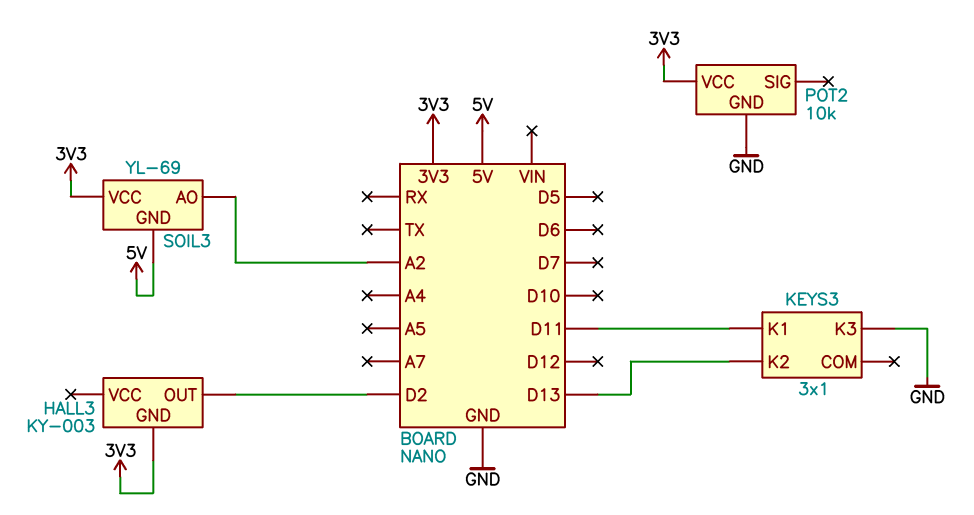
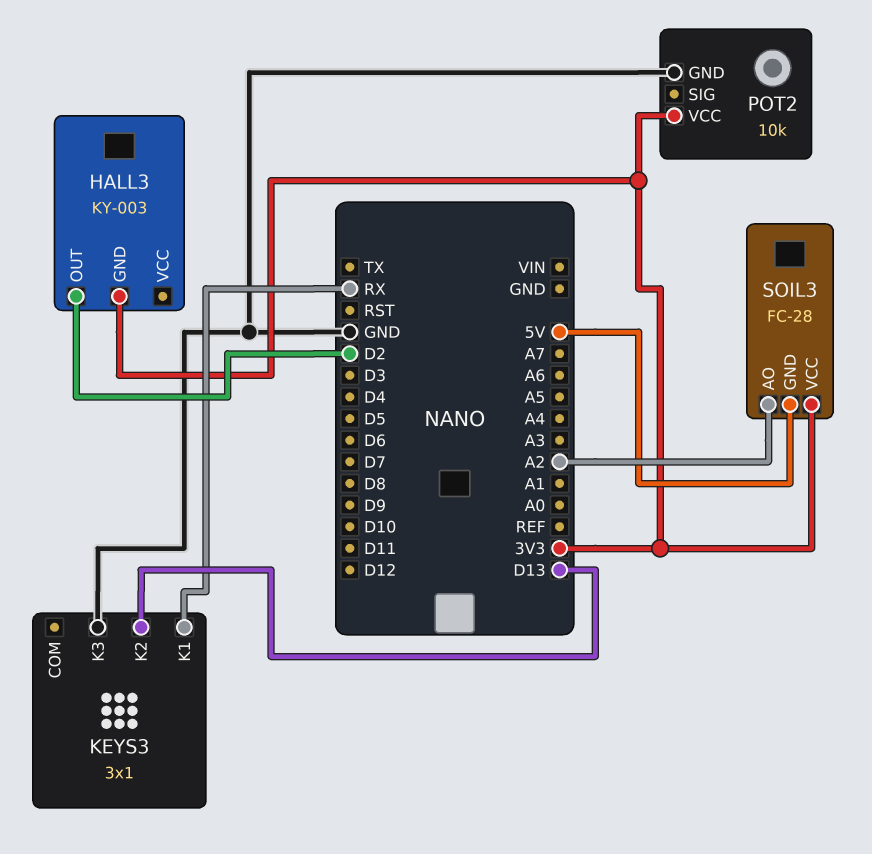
KEYS3 pin K1: D11 -> RX
SOIL3: YL-69 -> FC-28

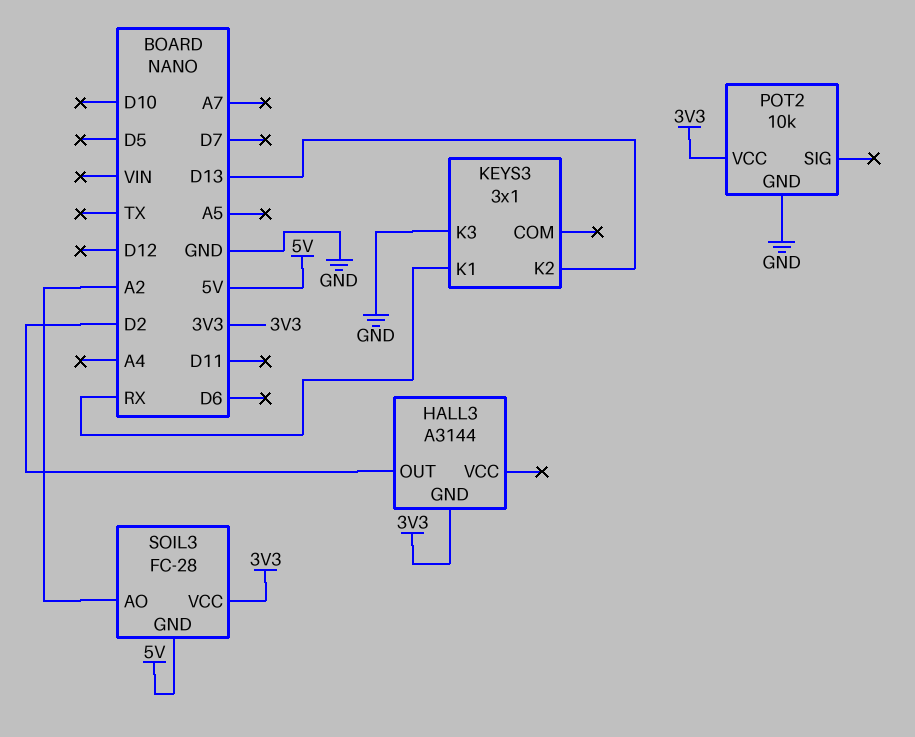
HALL3: KY-003 -> A3144

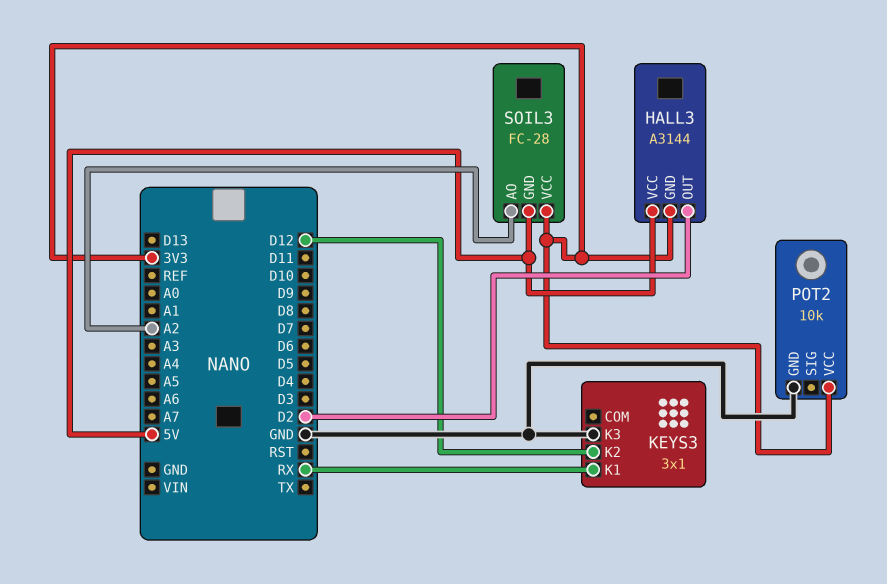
HALL3 pin VCC: none -> 5V
KEYS3 pin K2: D13 -> D12

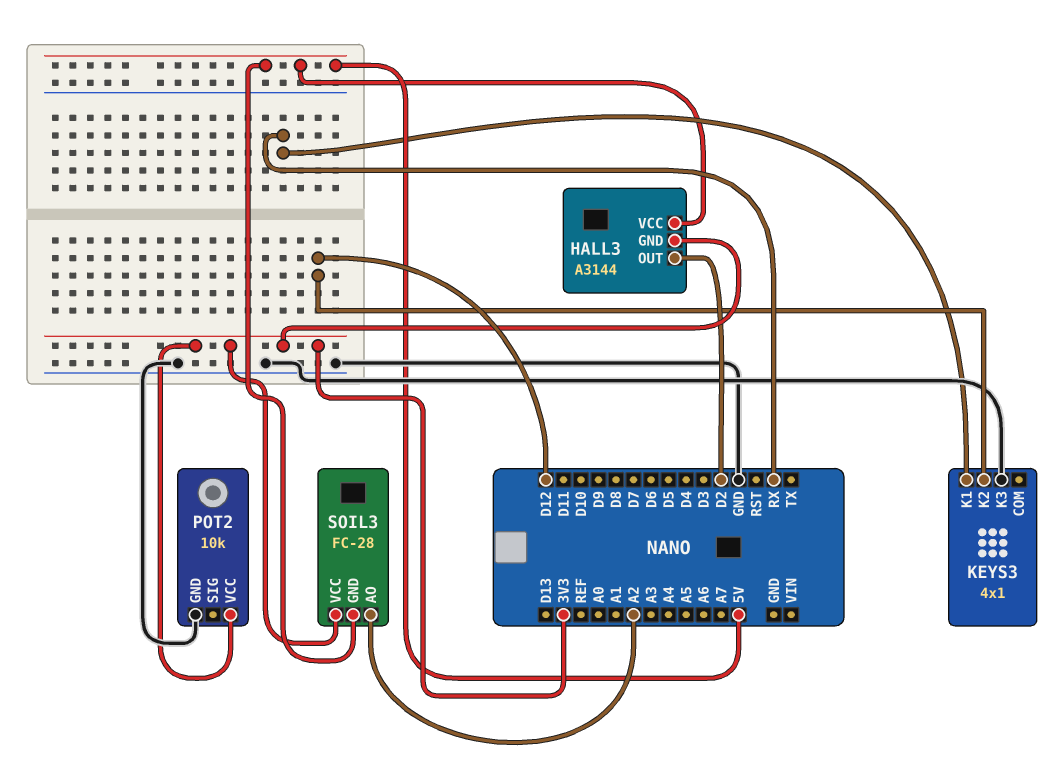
KEYS3: 3x1 -> 4x1

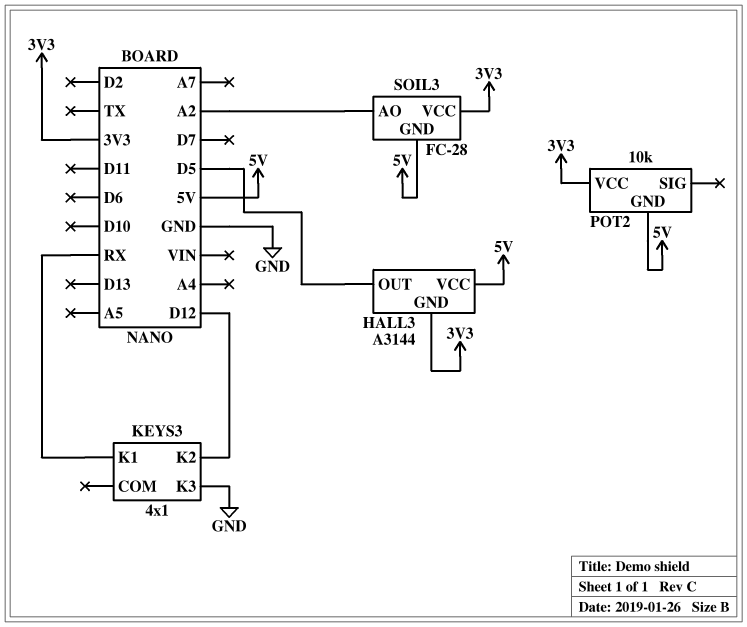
HALL3 pin OUT: D2 -> D5
POT2 pin GND: GND -> 5V

